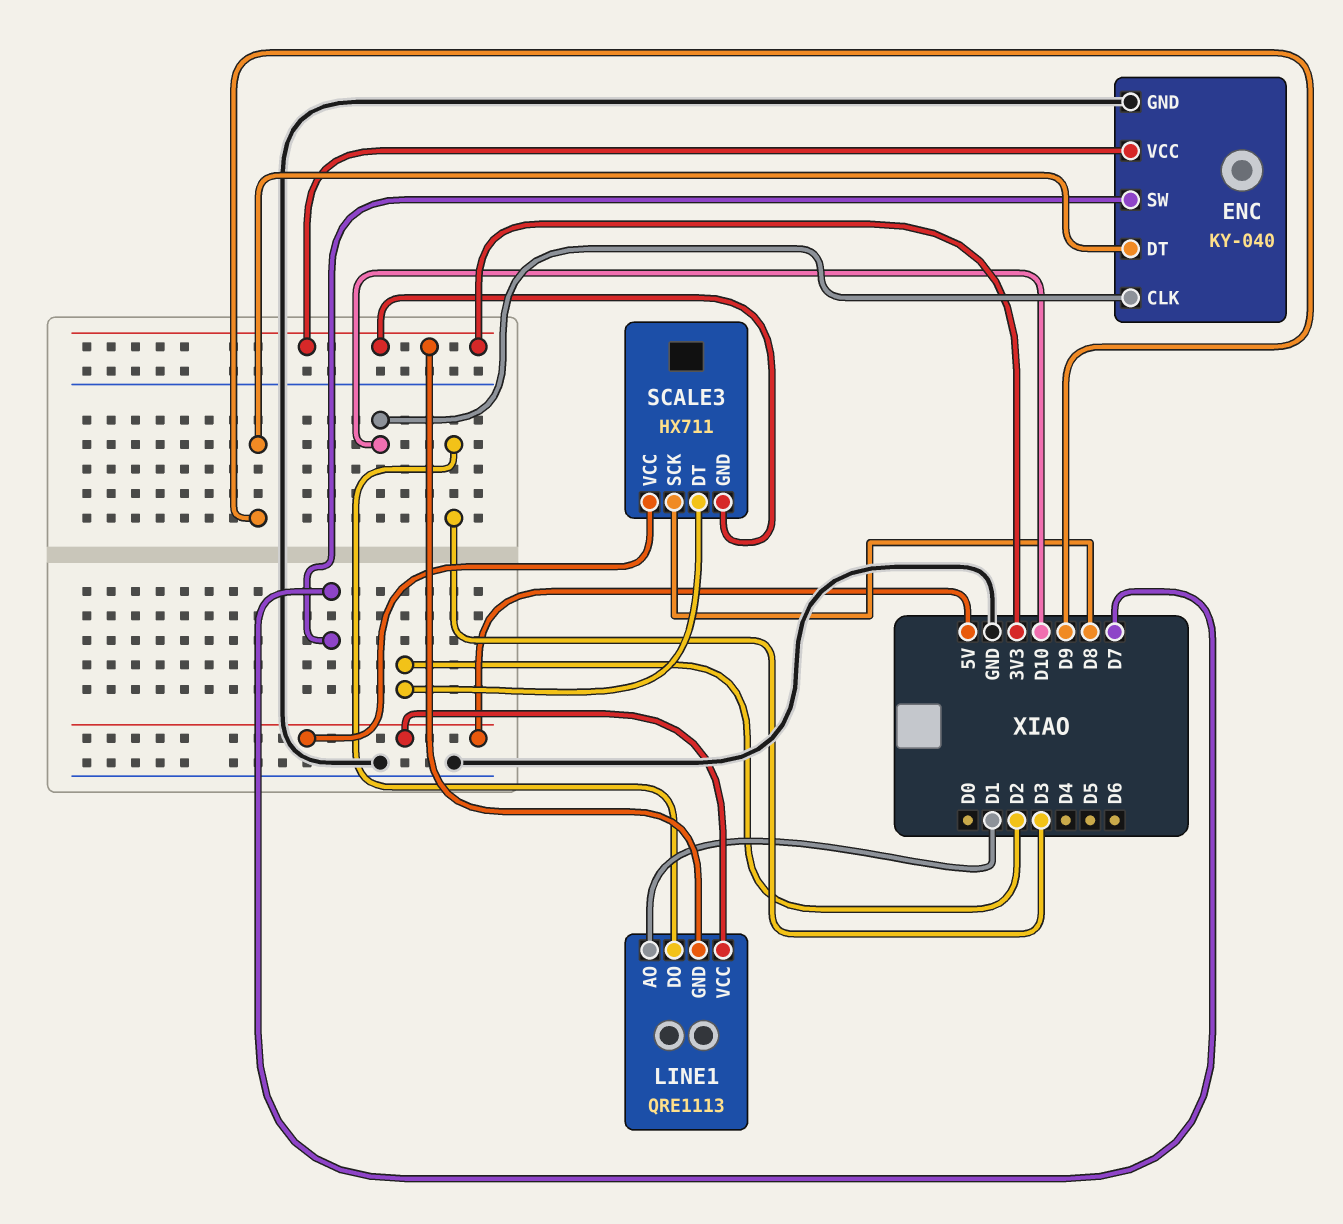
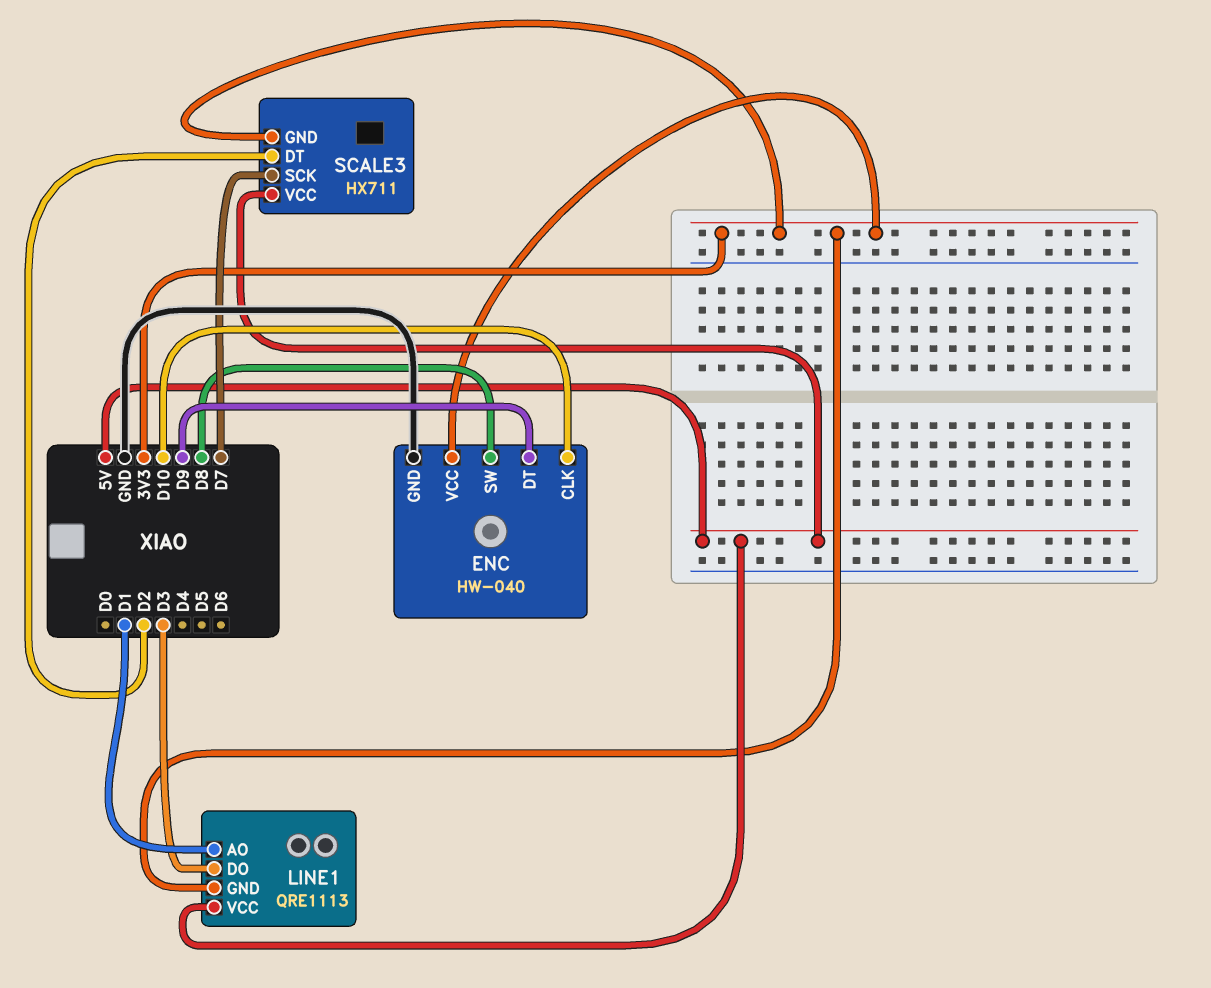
ENC: KY-040 -> HW-040
ENC pin SW: D7 -> D8
SCALE3 pin SCK: D8 -> D7

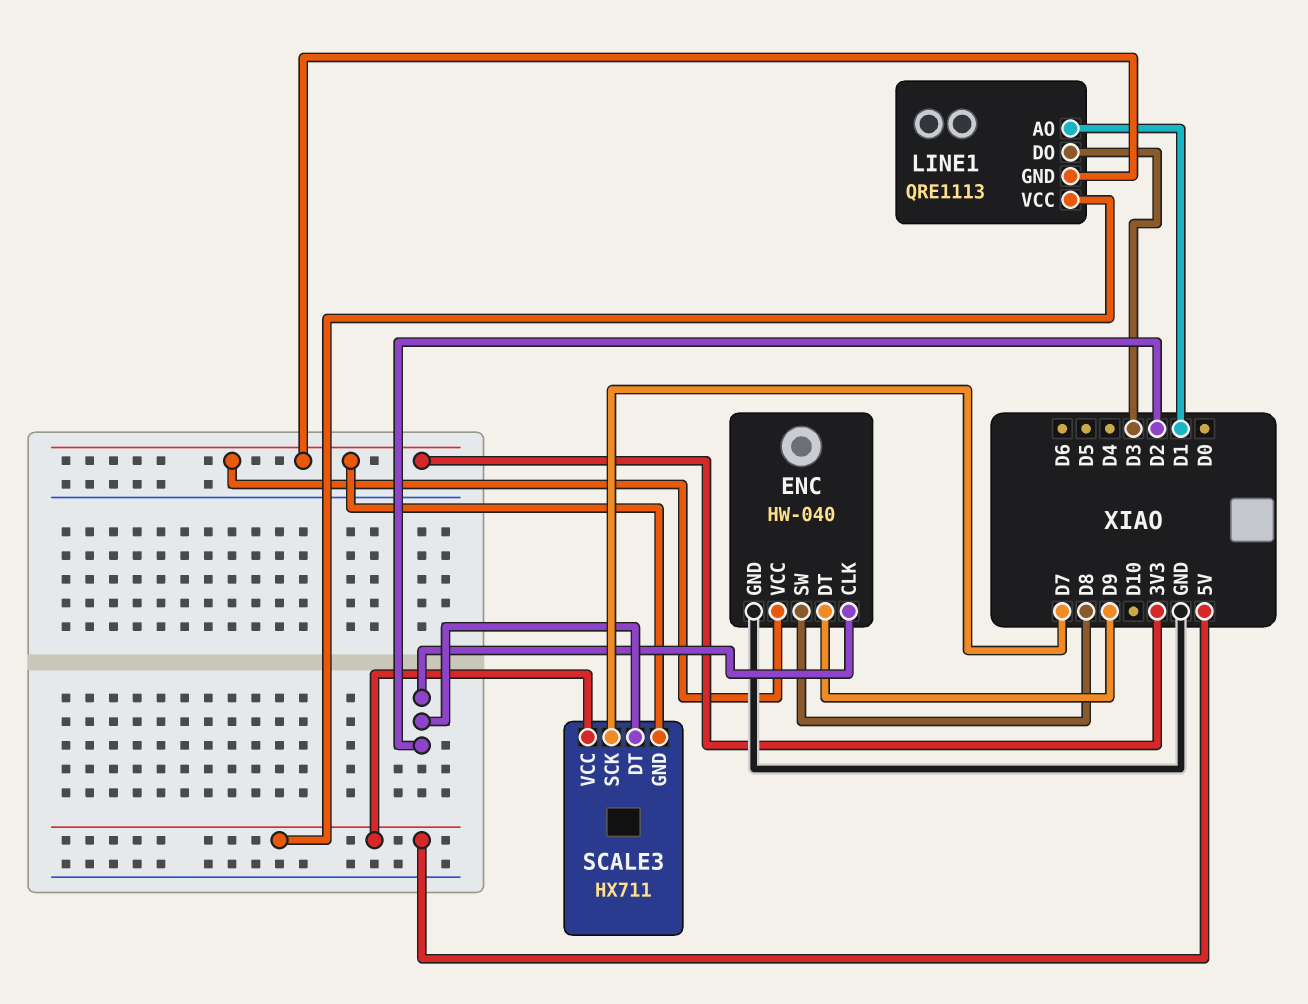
ENC pin CLK: D10 -> D2

